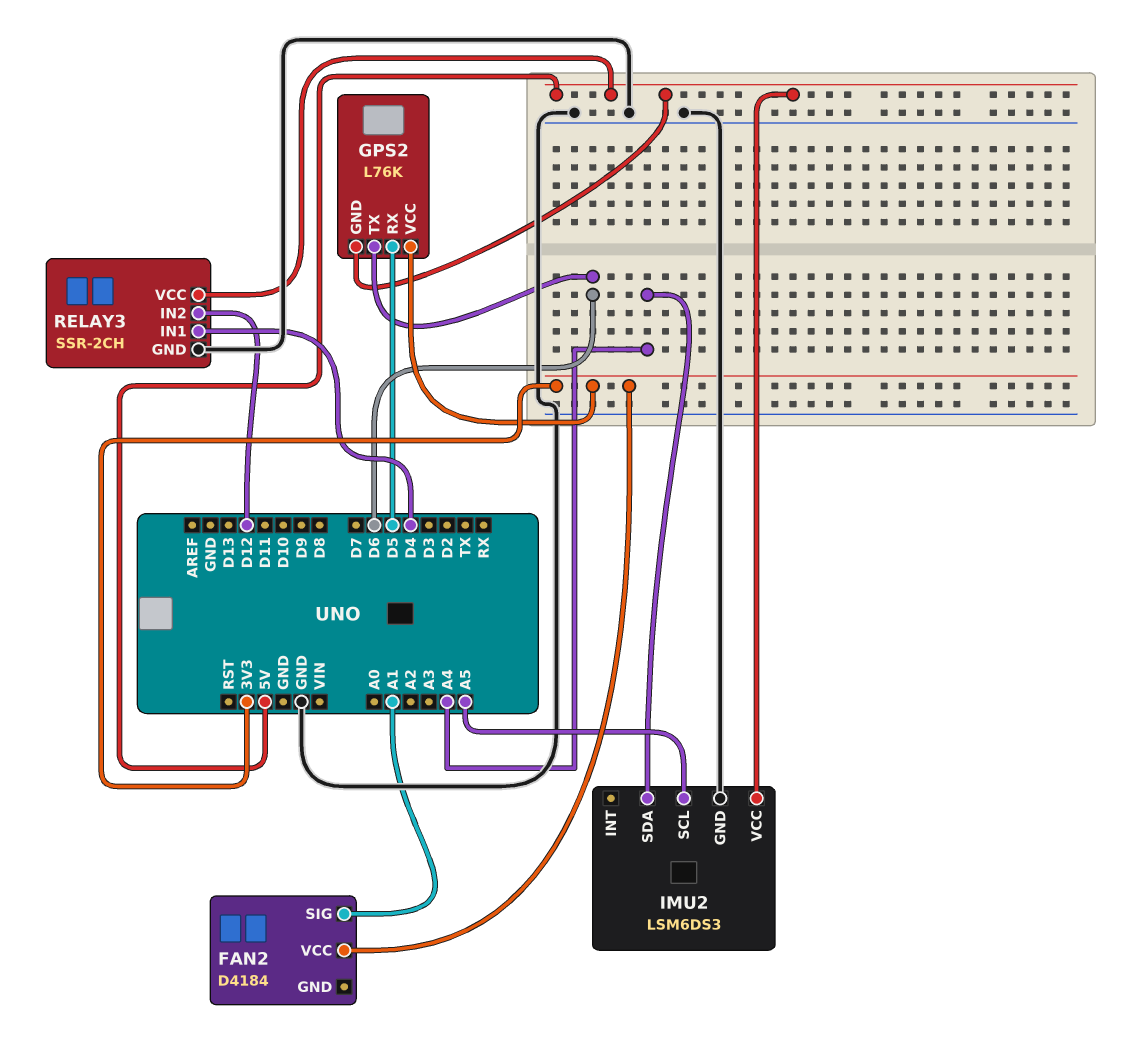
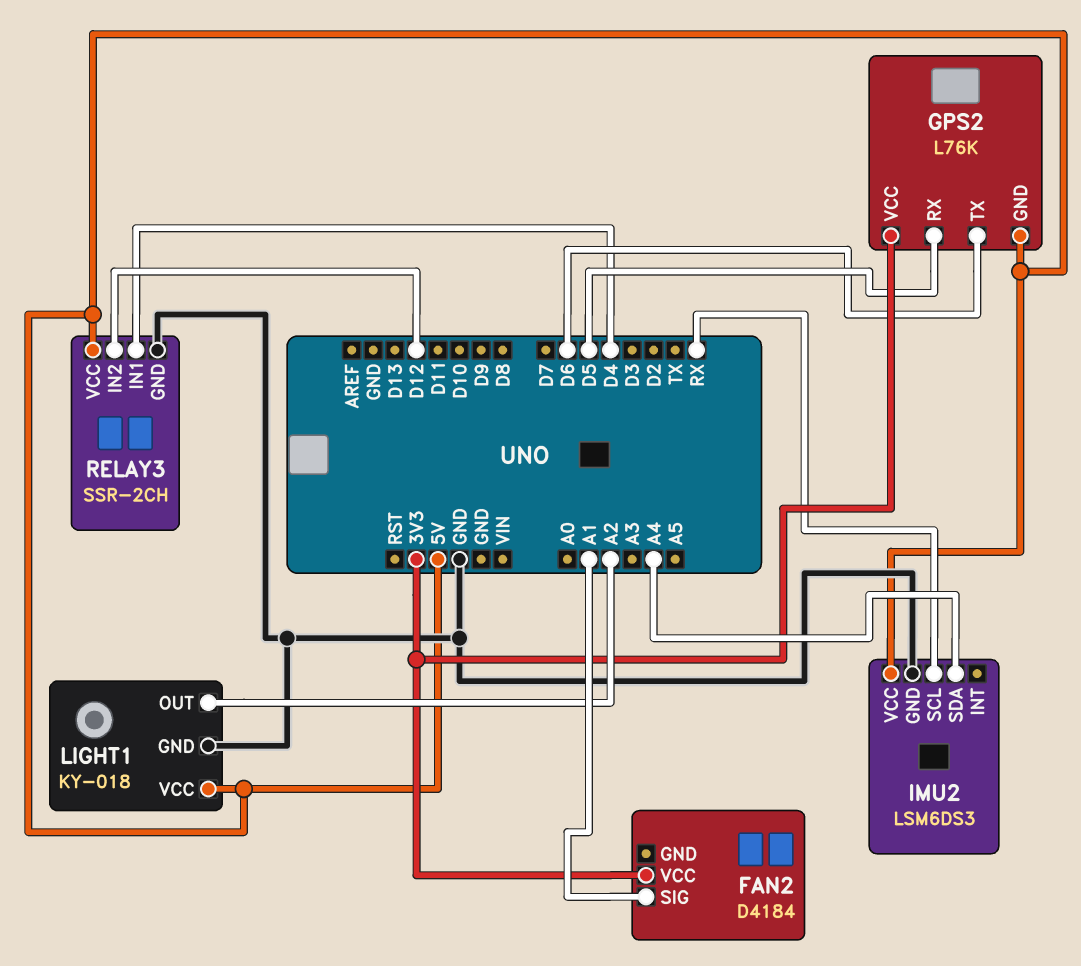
IMU2 pin SCL: A5 -> RX
LIGHT1: none -> KY-018
LIGHT1 pin GND: none -> GND
LIGHT1 pin OUT: none -> A2
LIGHT1 pin VCC: none -> 5V

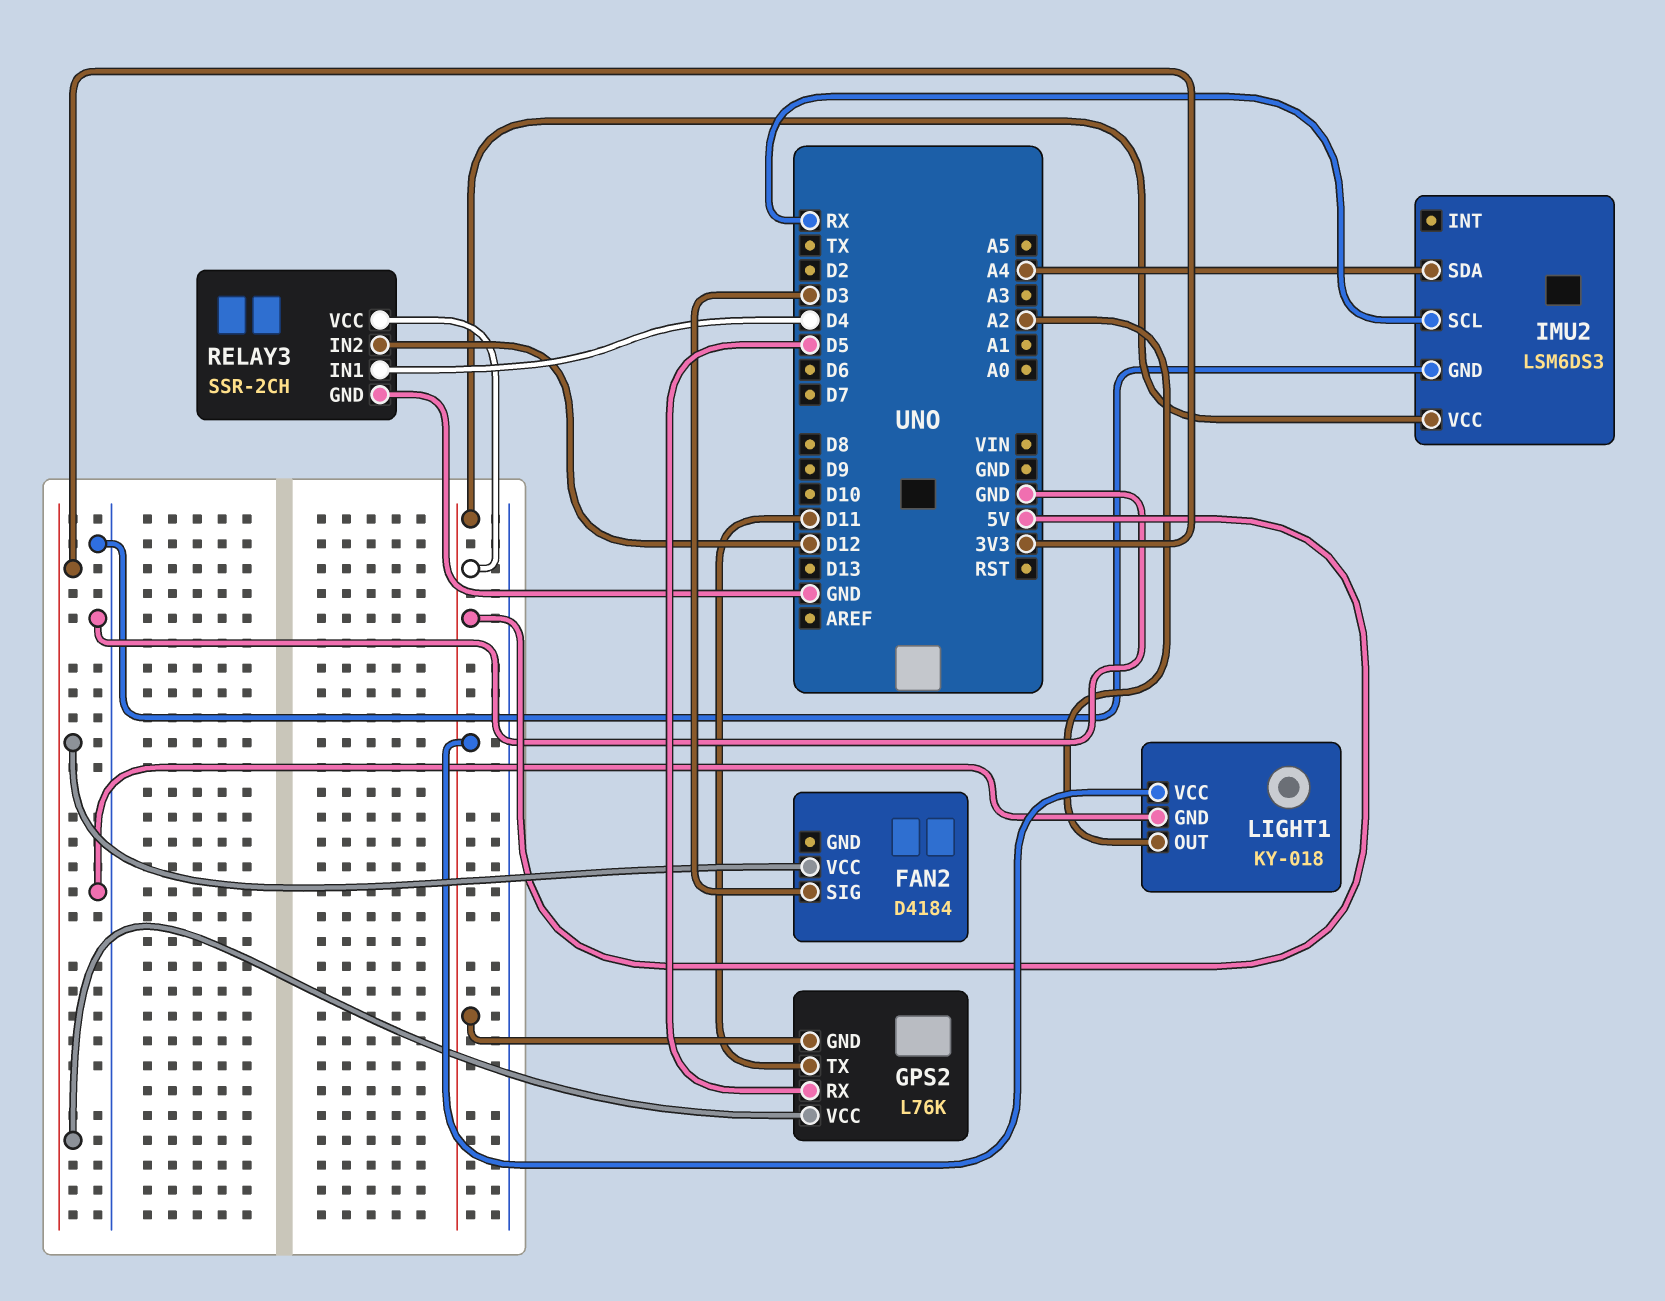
FAN2 pin SIG: A1 -> D3
GPS2 pin TX: D6 -> D11

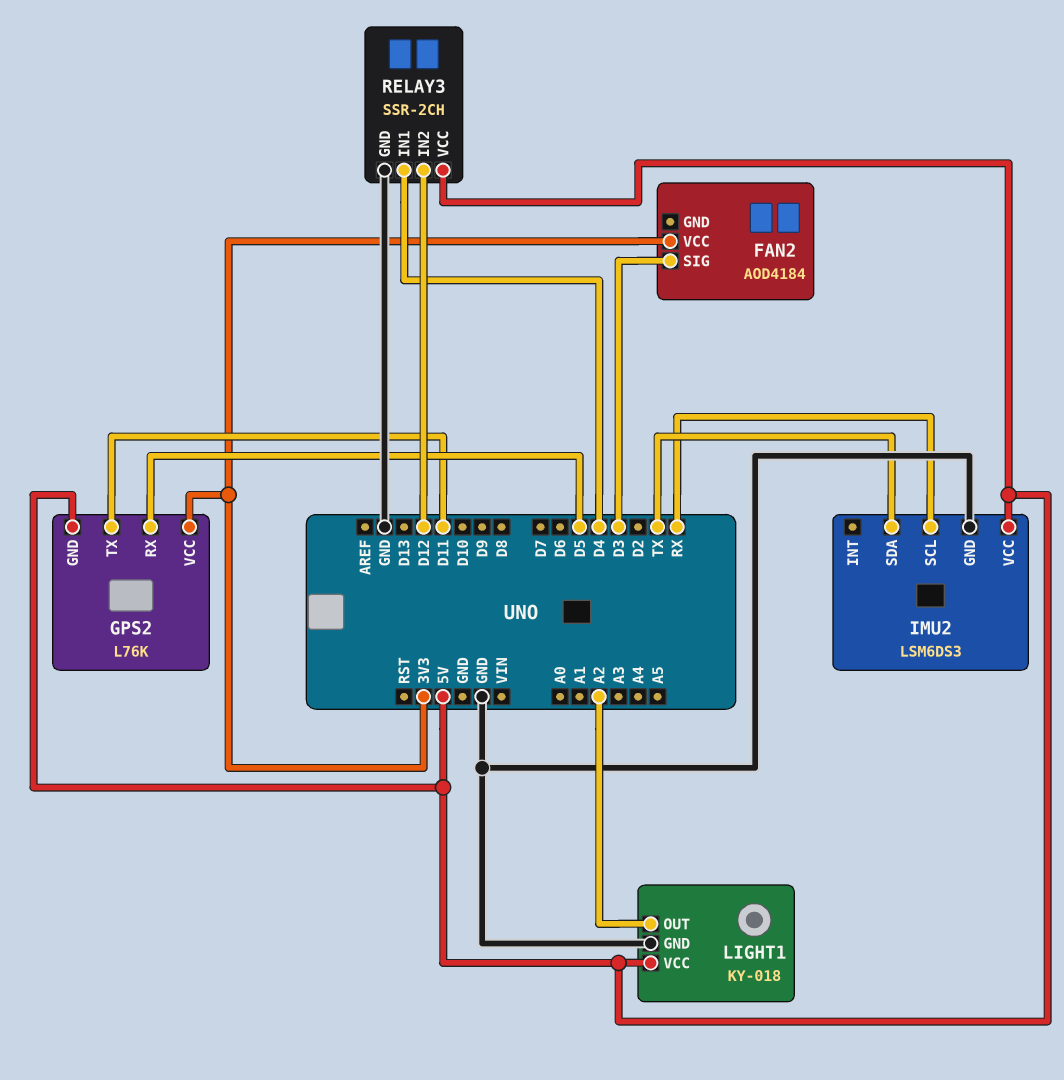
FAN2: D4184 -> AOD4184
IMU2 pin SDA: A4 -> TX

